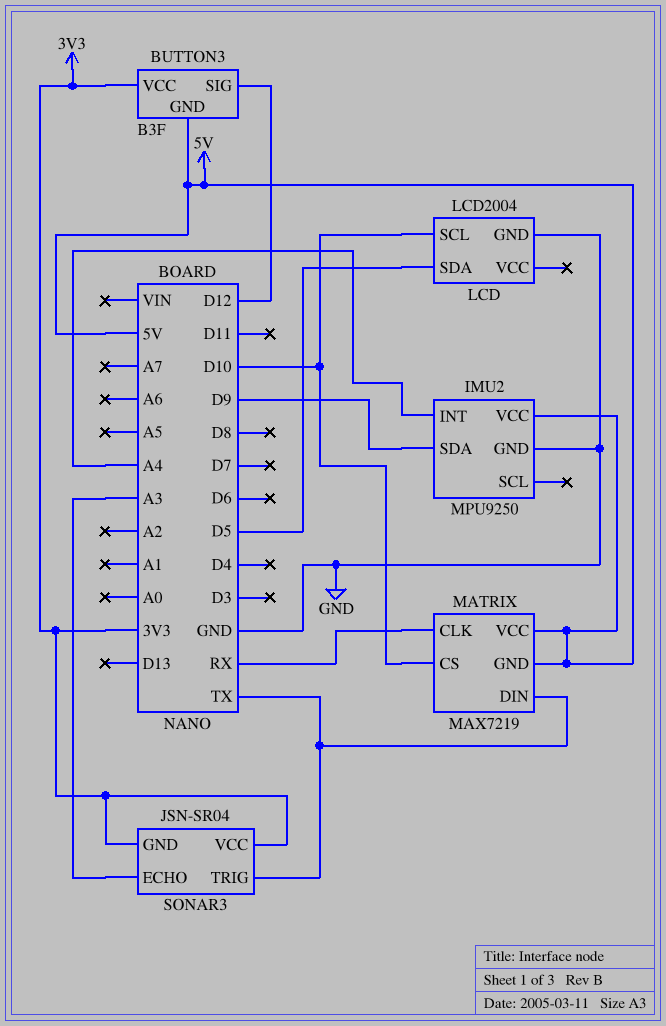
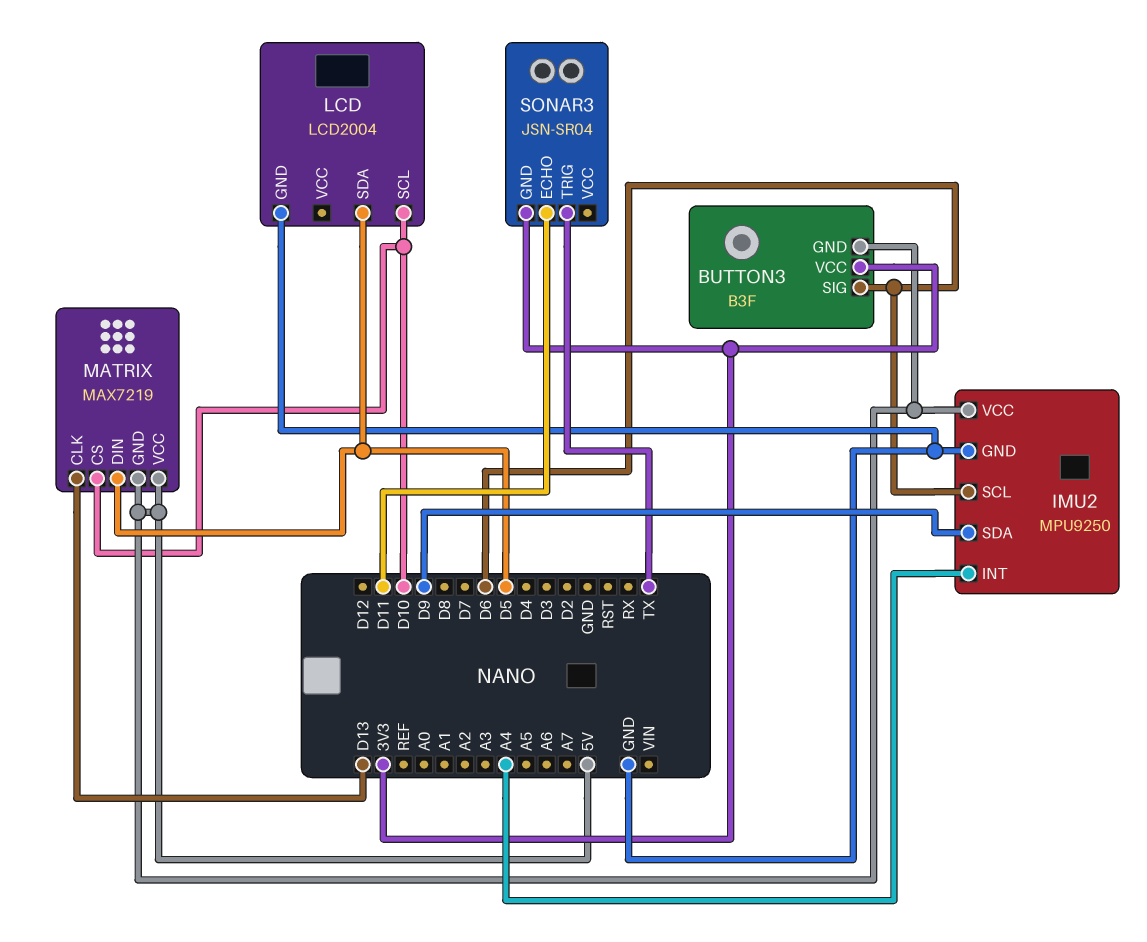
BUTTON3 pin SIG: D12 -> D6
IMU2 pin SCL: none -> D6
MATRIX pin CLK: RX -> D13
MATRIX pin DIN: TX -> D5
SONAR3 pin ECHO: A3 -> D11
SONAR3 pin VCC: 3V3 -> none

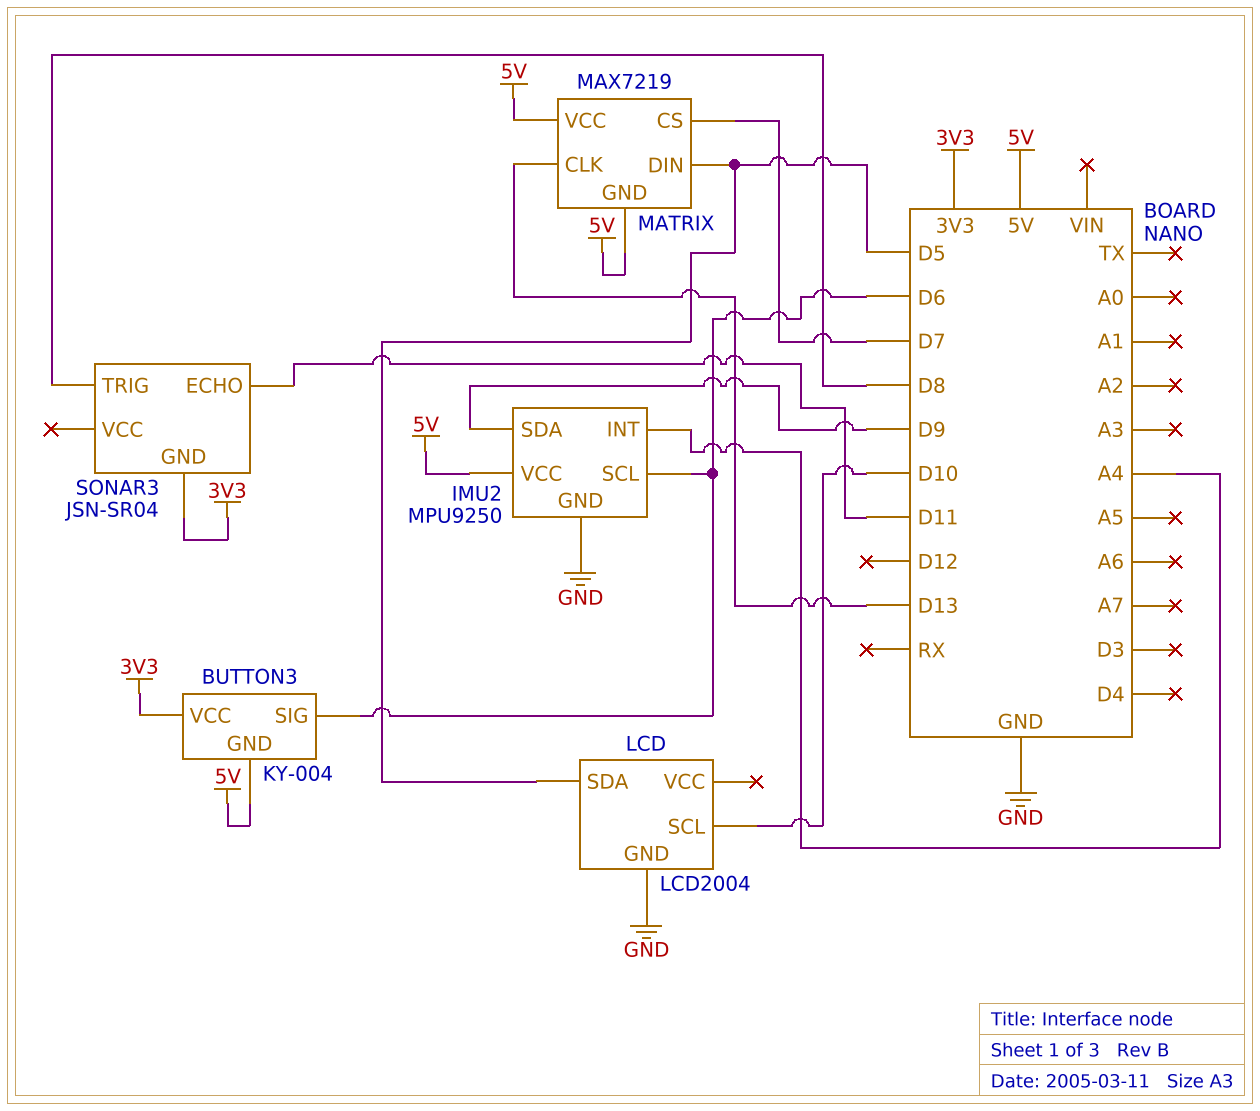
BUTTON3: B3F -> KY-004
MATRIX pin CS: D10 -> D7
SONAR3 pin TRIG: TX -> D8

